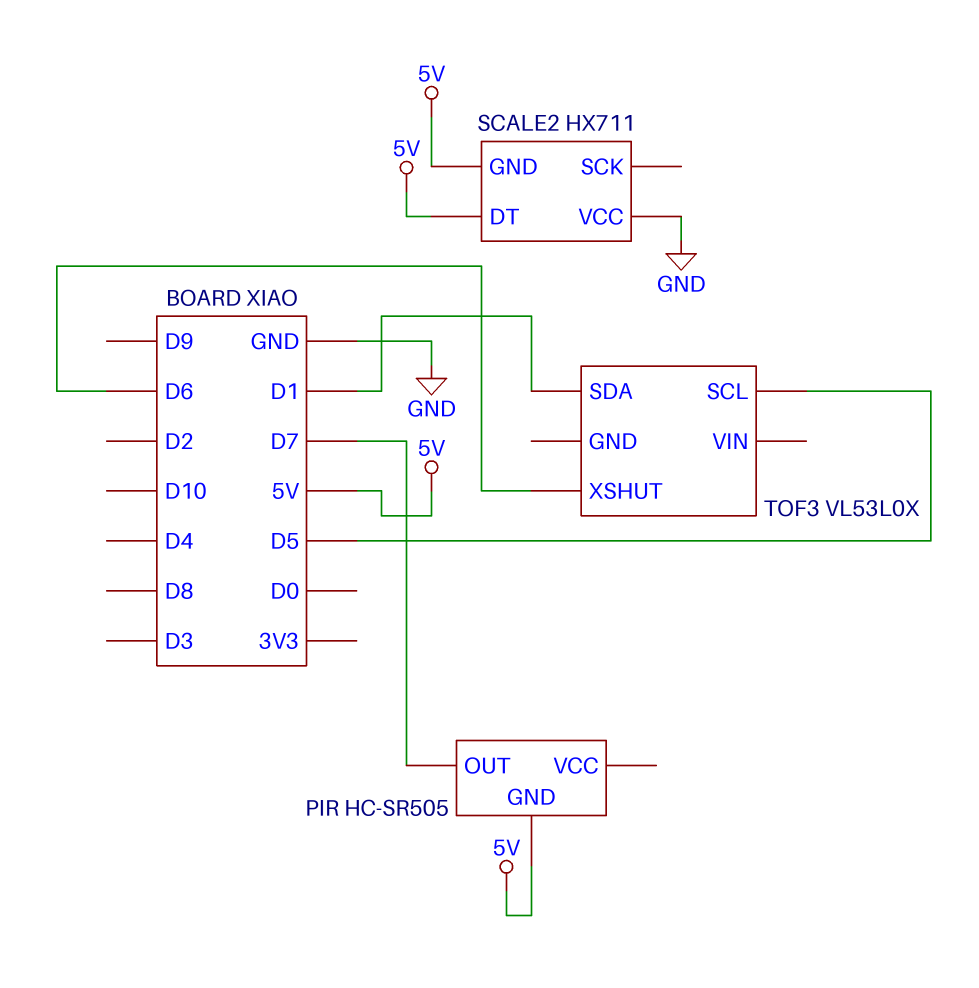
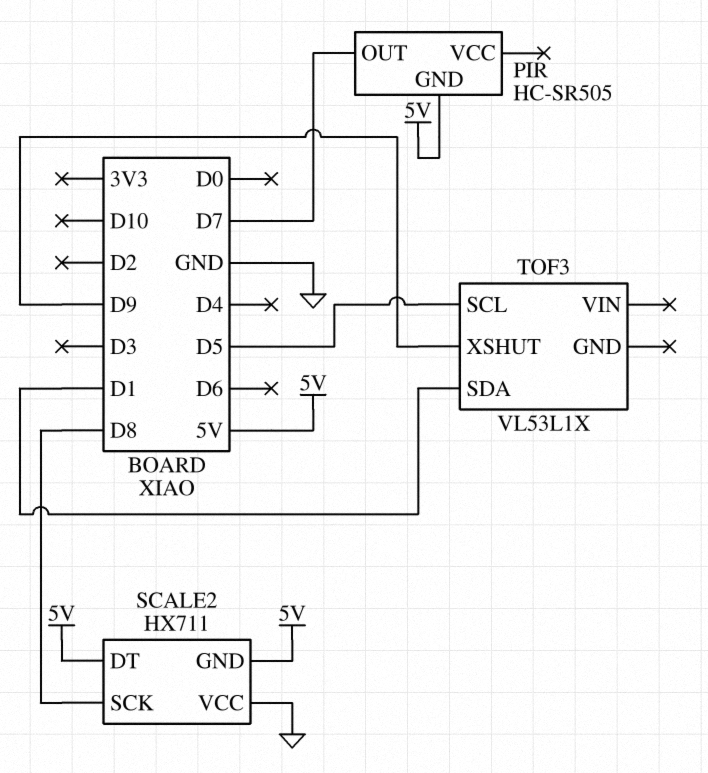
SCALE2 pin SCK: none -> D8
TOF3: VL53L0X -> VL53L1X
TOF3 pin XSHUT: D6 -> D9

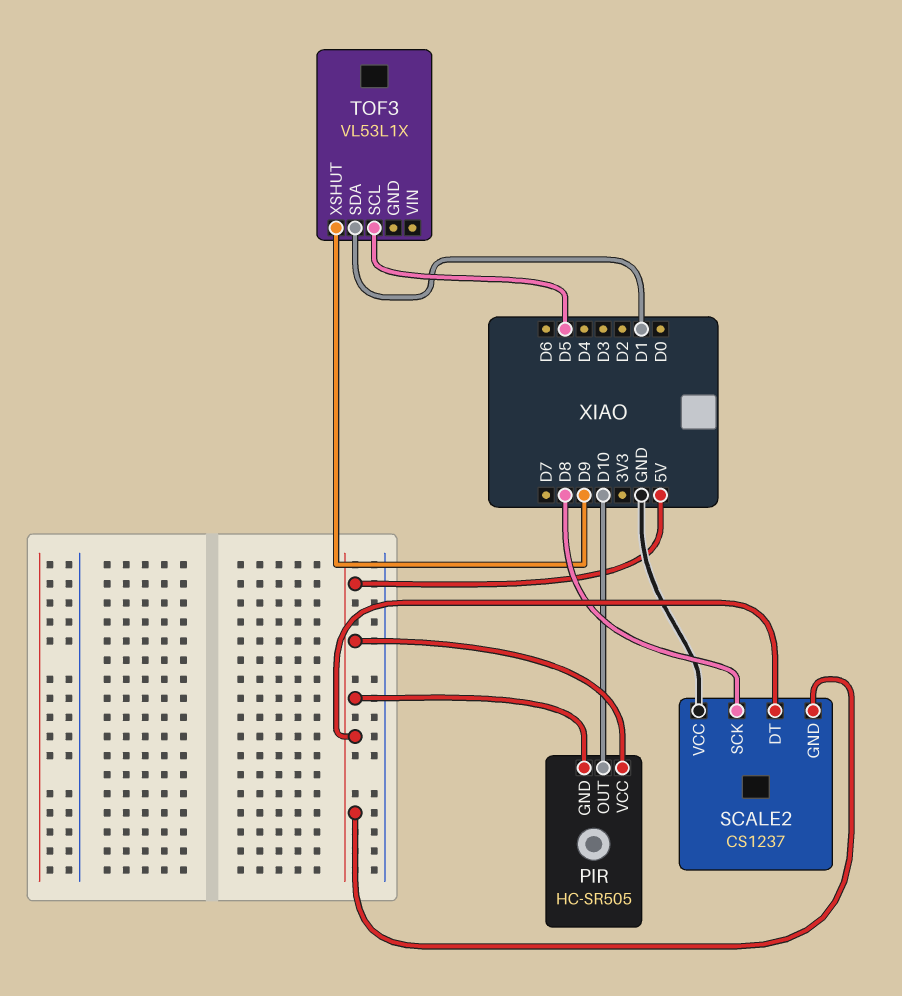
PIR pin OUT: D7 -> D10
PIR pin VCC: none -> 5V
SCALE2: HX711 -> CS1237

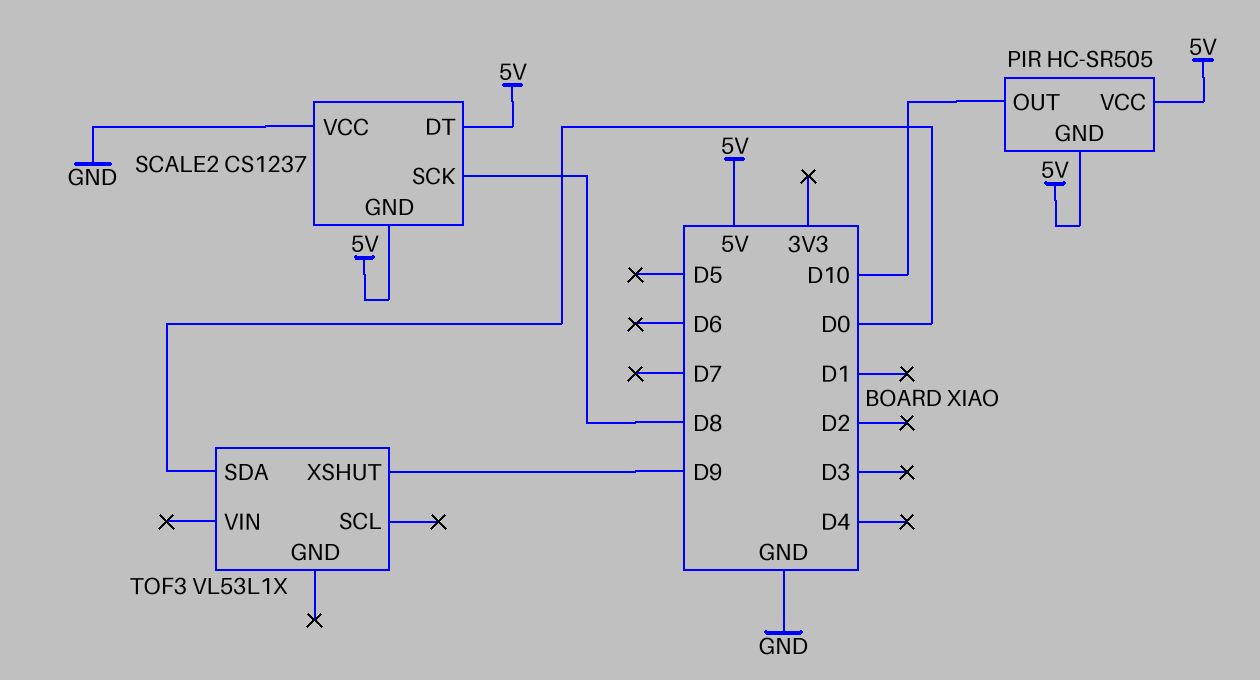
TOF3 pin SCL: D5 -> none
TOF3 pin SDA: D1 -> D0

